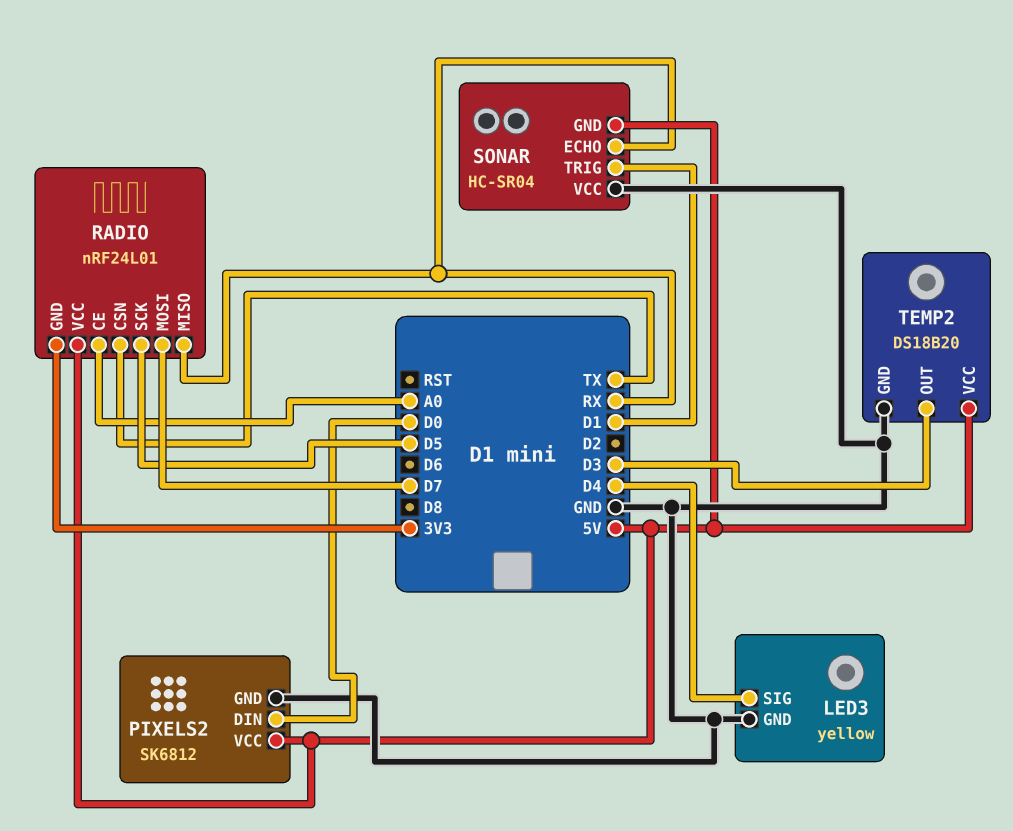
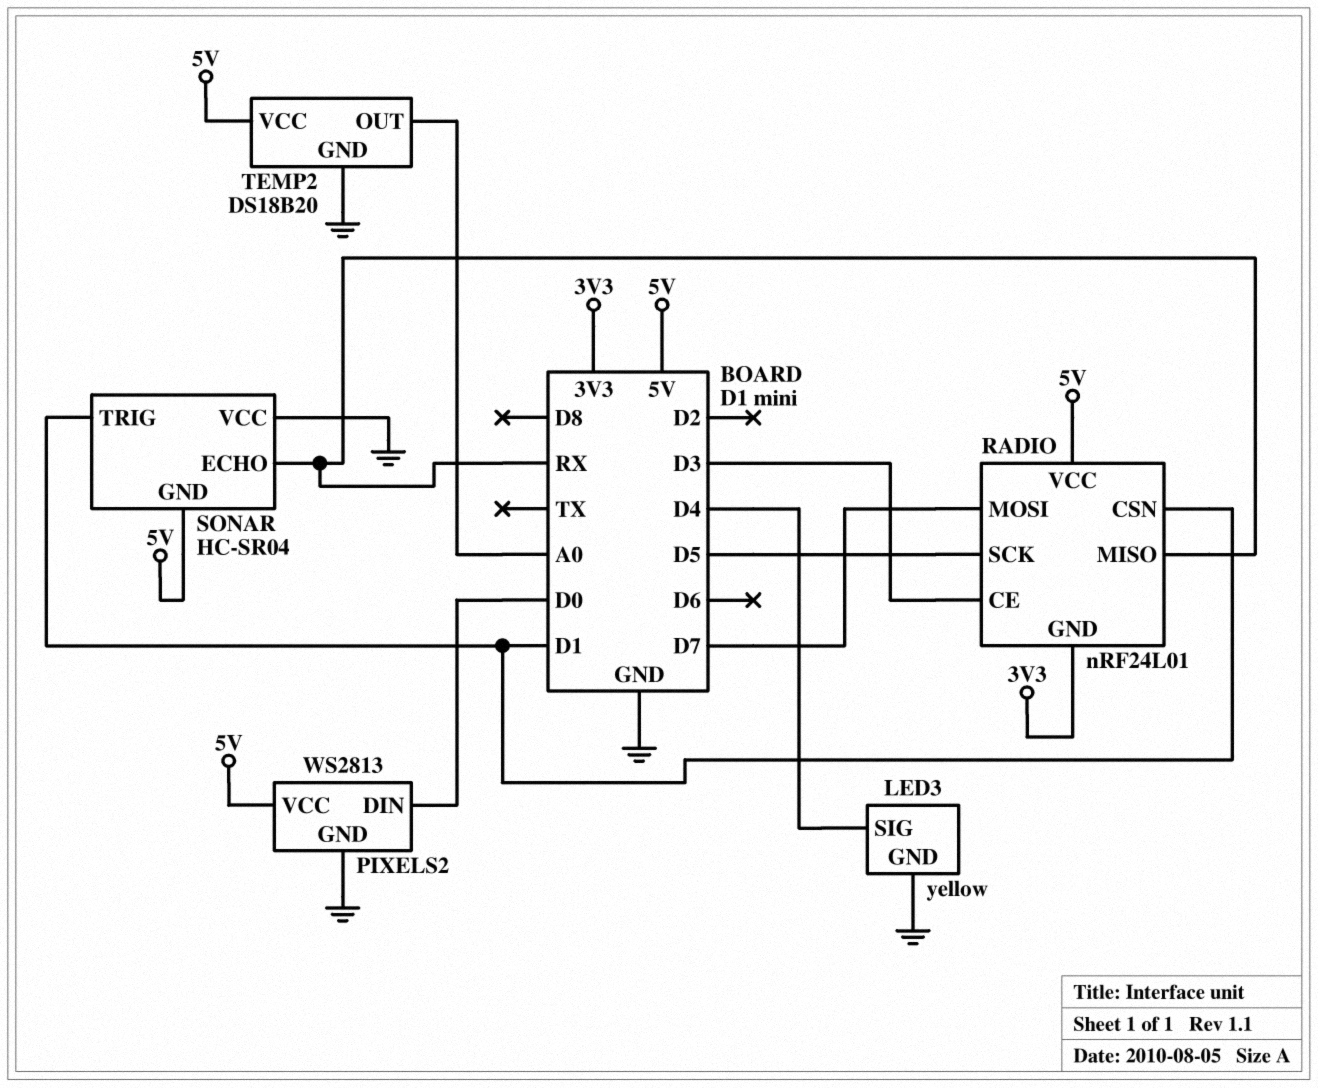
PIXELS2: SK6812 -> WS2813
RADIO pin CE: A0 -> D3
RADIO pin CSN: TX -> D1
TEMP2 pin OUT: D3 -> A0

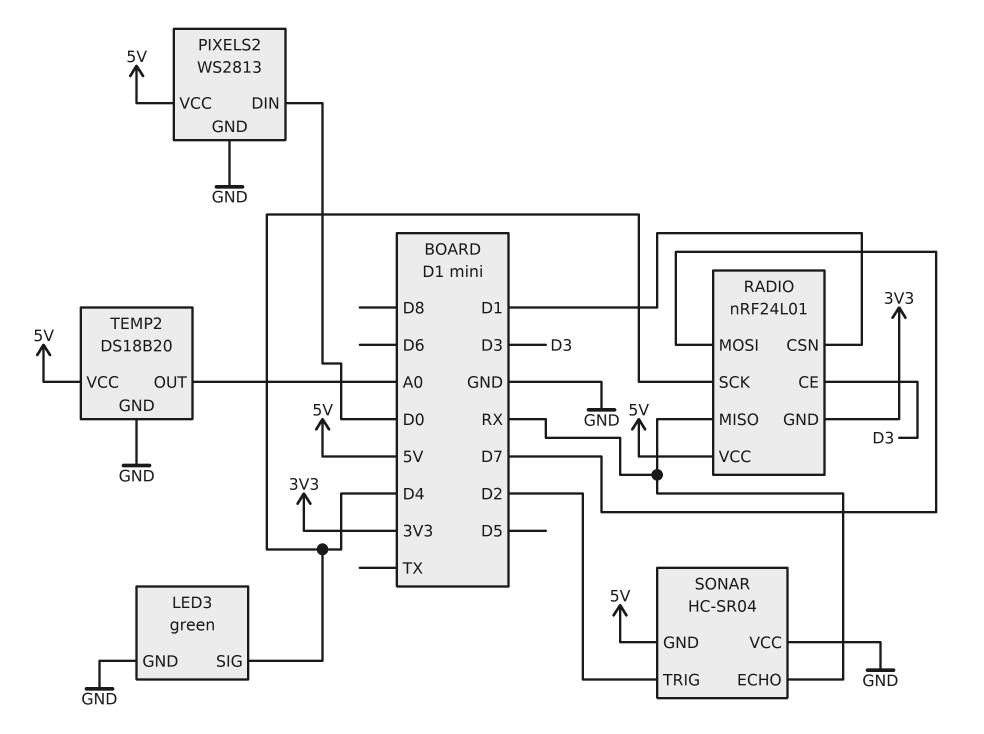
LED3: yellow -> green
RADIO pin SCK: D5 -> D4
SONAR pin TRIG: D1 -> D2

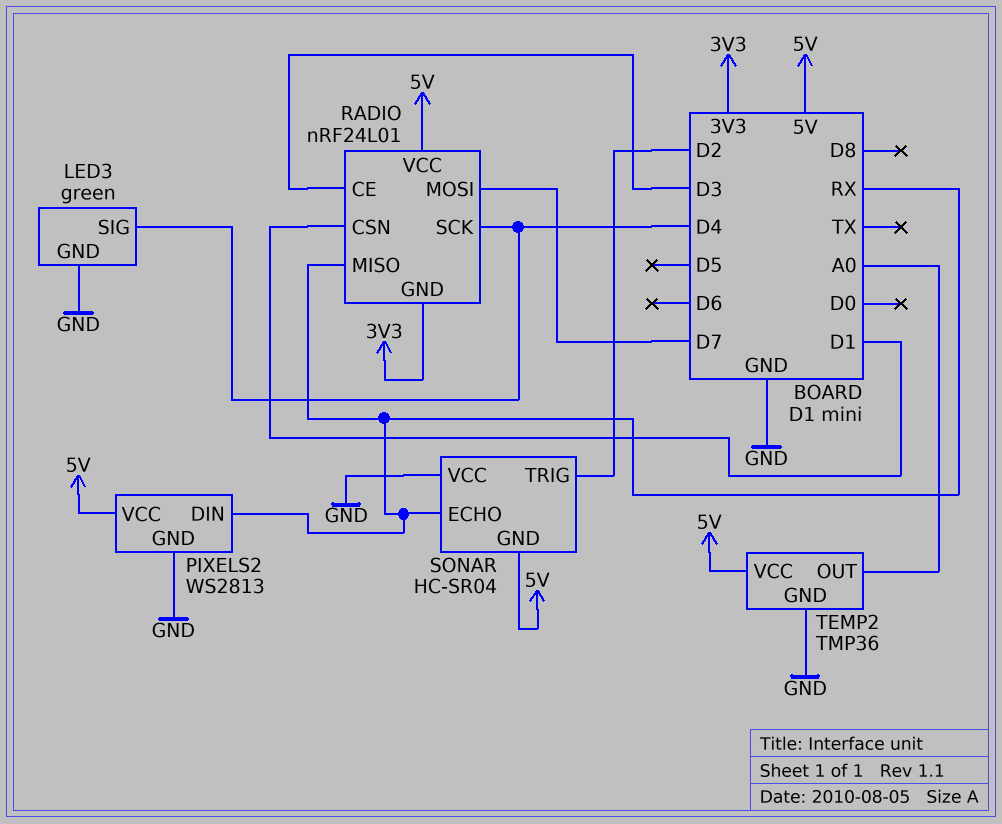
PIXELS2 pin DIN: D0 -> RX
TEMP2: DS18B20 -> TMP36

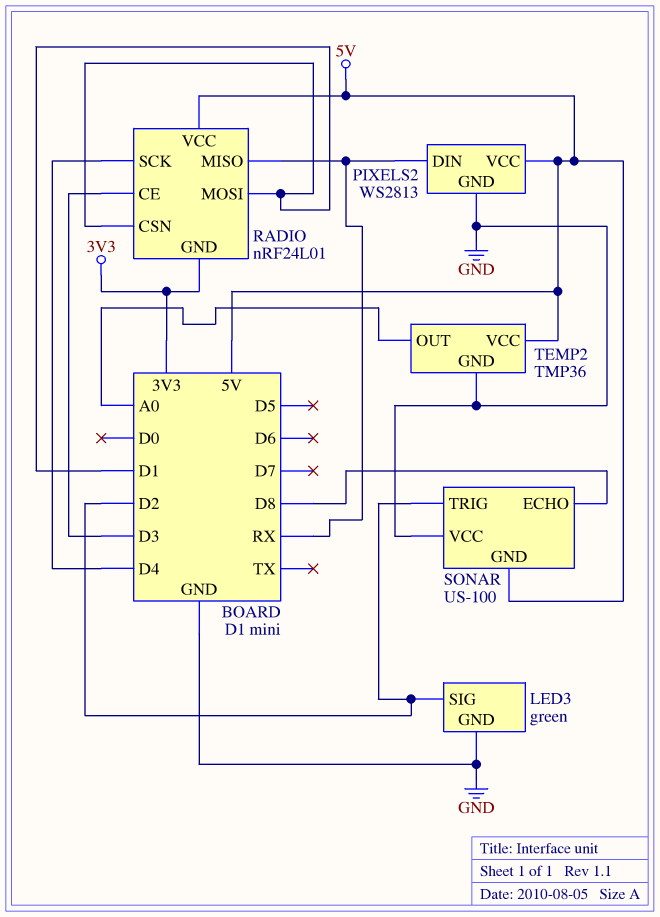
LED3 pin SIG: D4 -> D2
RADIO pin MOSI: D7 -> D1
SONAR: HC-SR04 -> US-100
SONAR pin ECHO: RX -> D8

